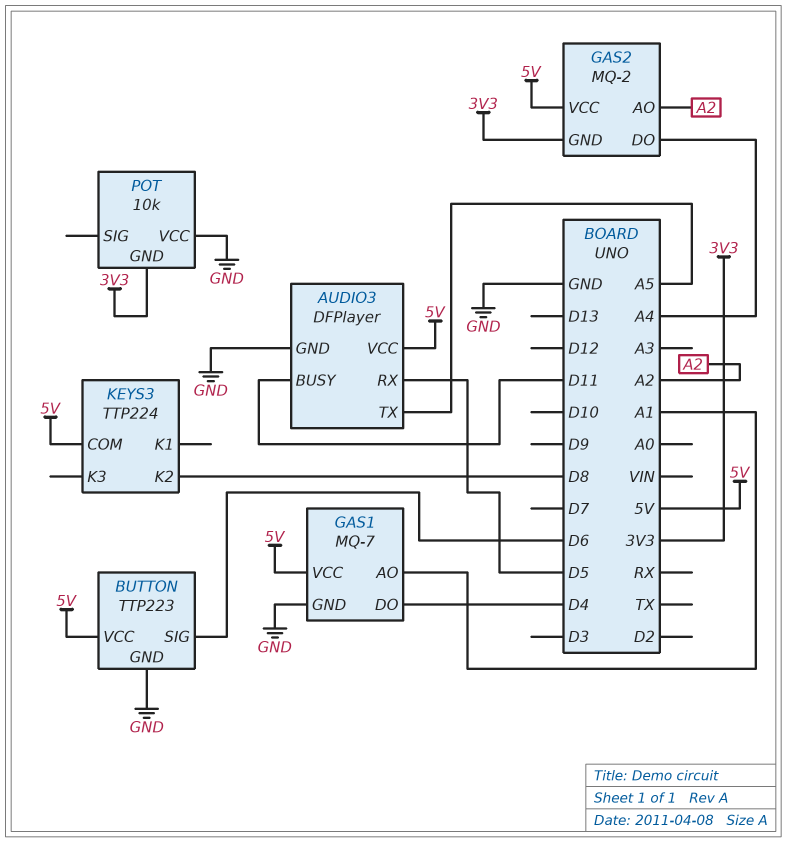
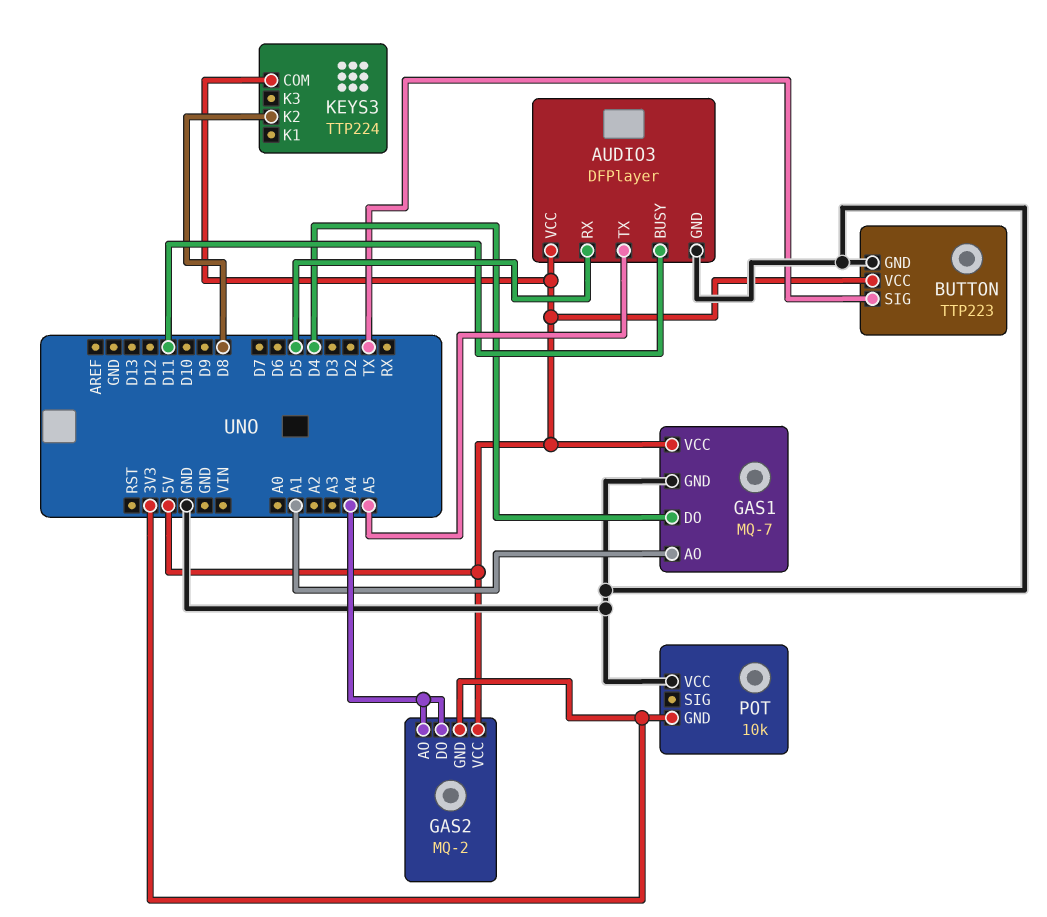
BUTTON pin SIG: D6 -> TX
GAS2 pin AO: A2 -> A4

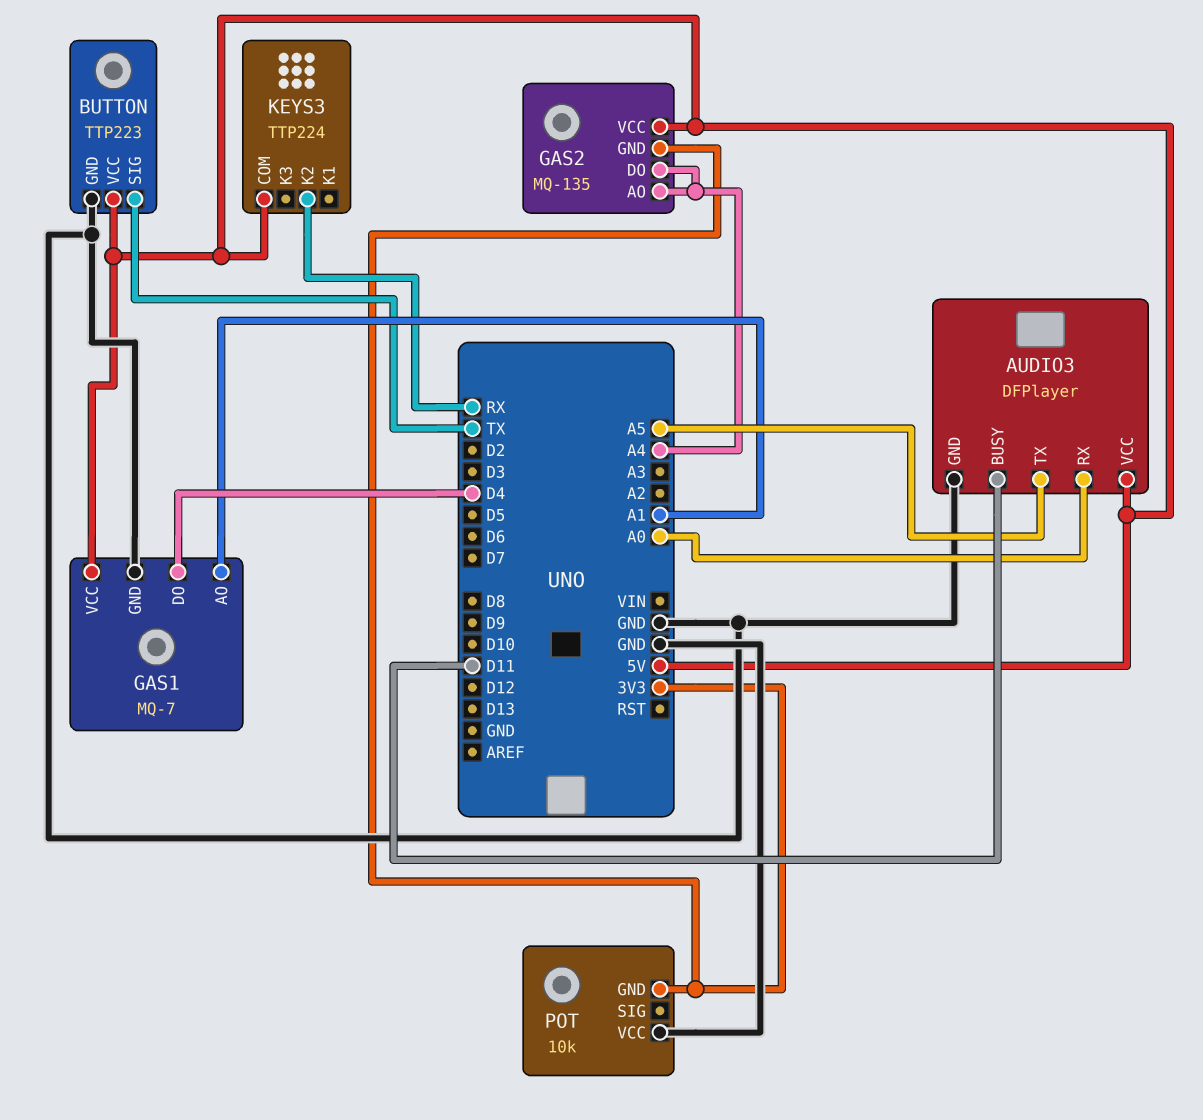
AUDIO3 pin RX: D5 -> A0
GAS2: MQ-2 -> MQ-135
KEYS3 pin K2: D8 -> RX

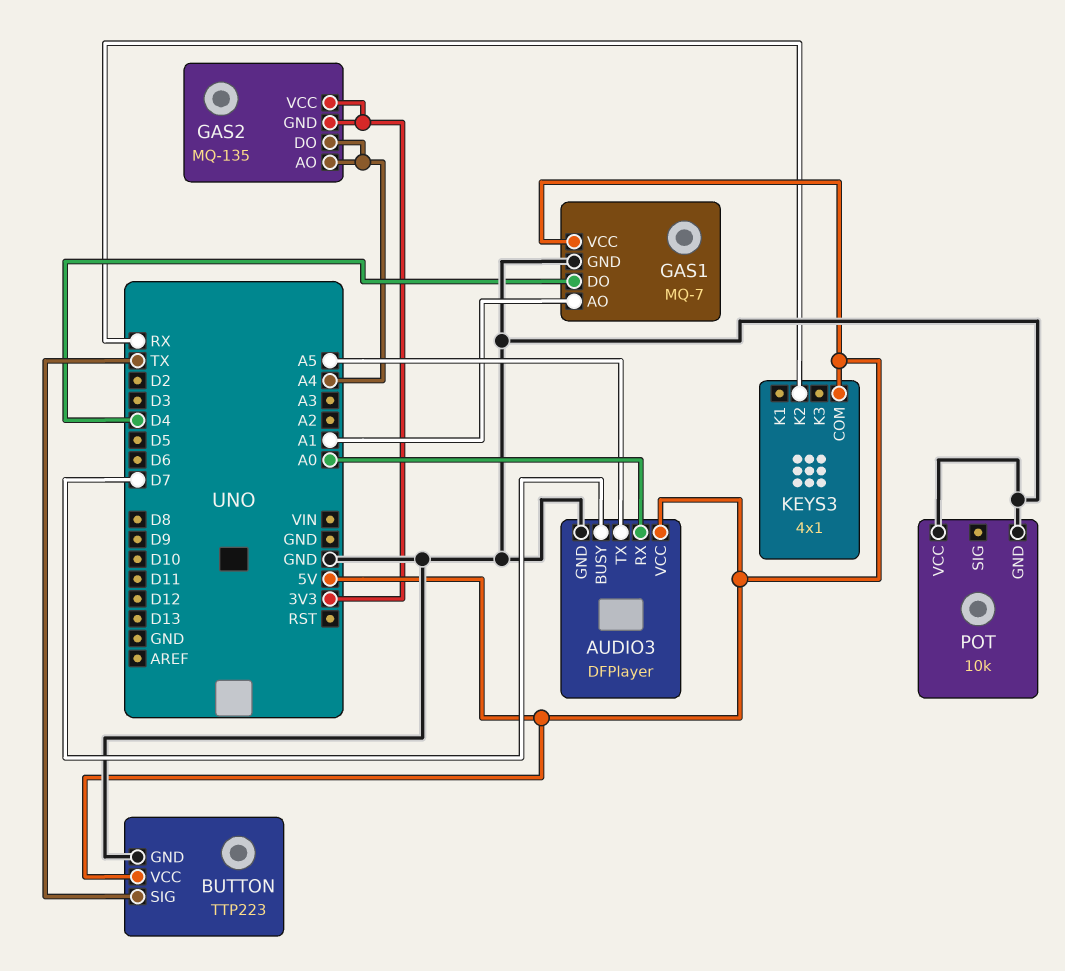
AUDIO3 pin BUSY: D11 -> D7
GAS2 pin VCC: 5V -> 3V3
KEYS3: TTP224 -> 4x1
POT pin GND: 3V3 -> GND

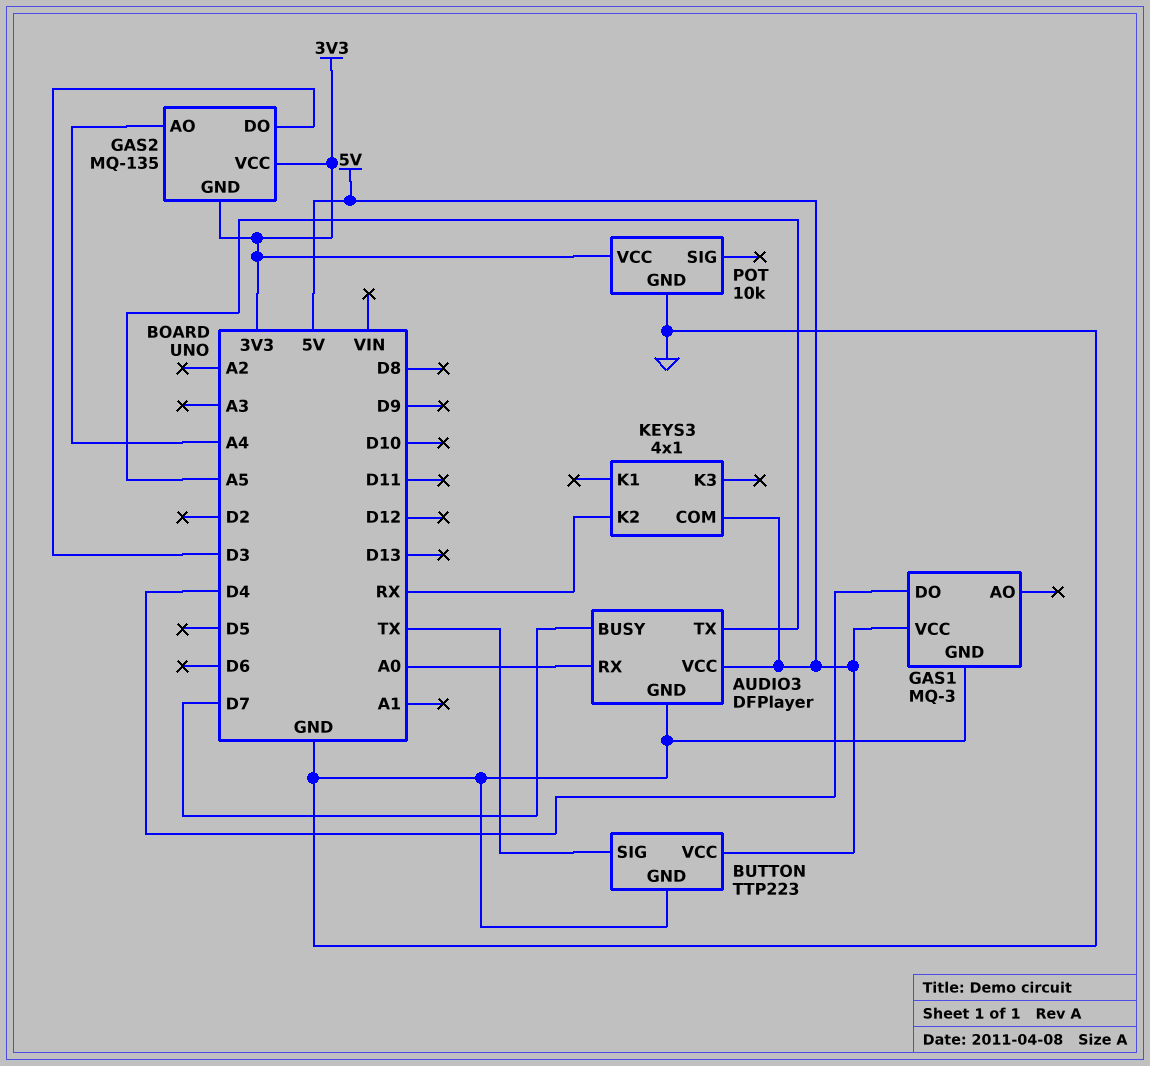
GAS1: MQ-7 -> MQ-3
GAS1 pin AO: A1 -> none
GAS2 pin DO: A4 -> D3
POT pin VCC: GND -> 3V3

